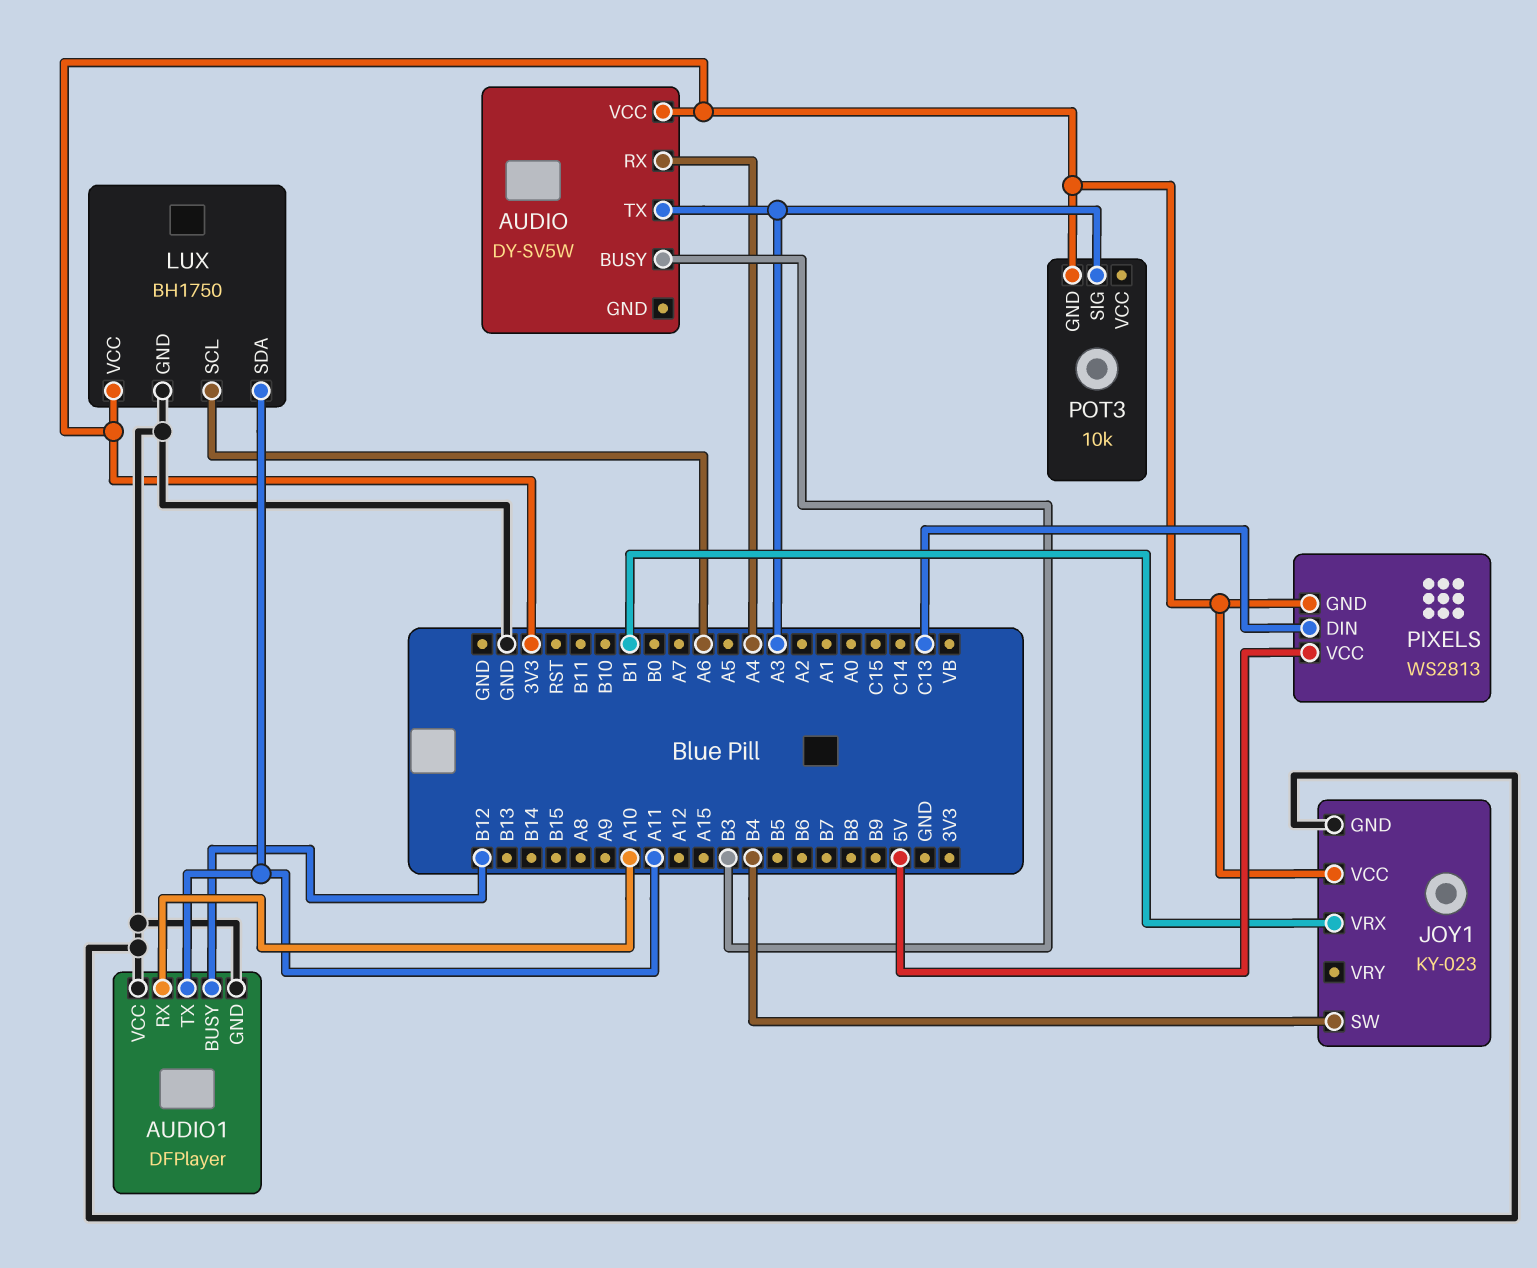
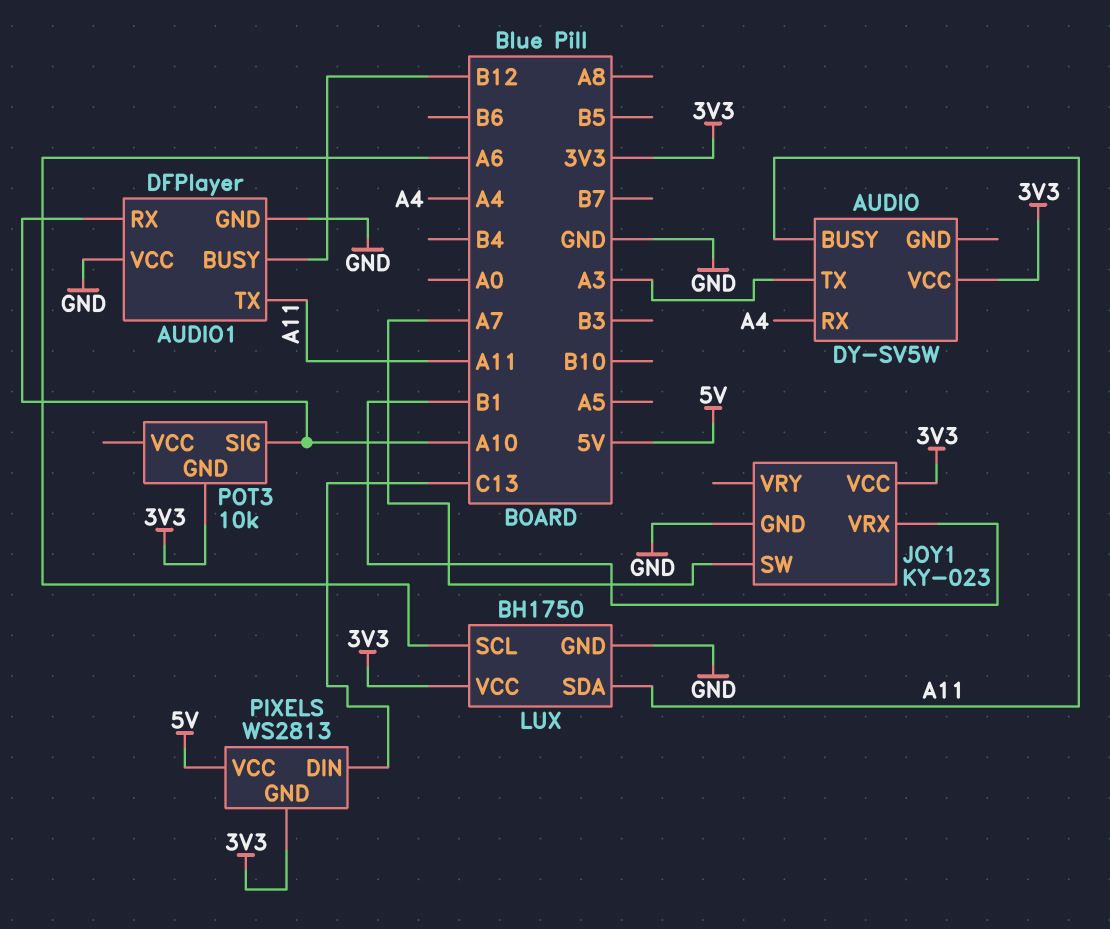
AUDIO pin BUSY: B3 -> A11
JOY1 pin SW: B4 -> A7
POT3 pin SIG: A3 -> A10

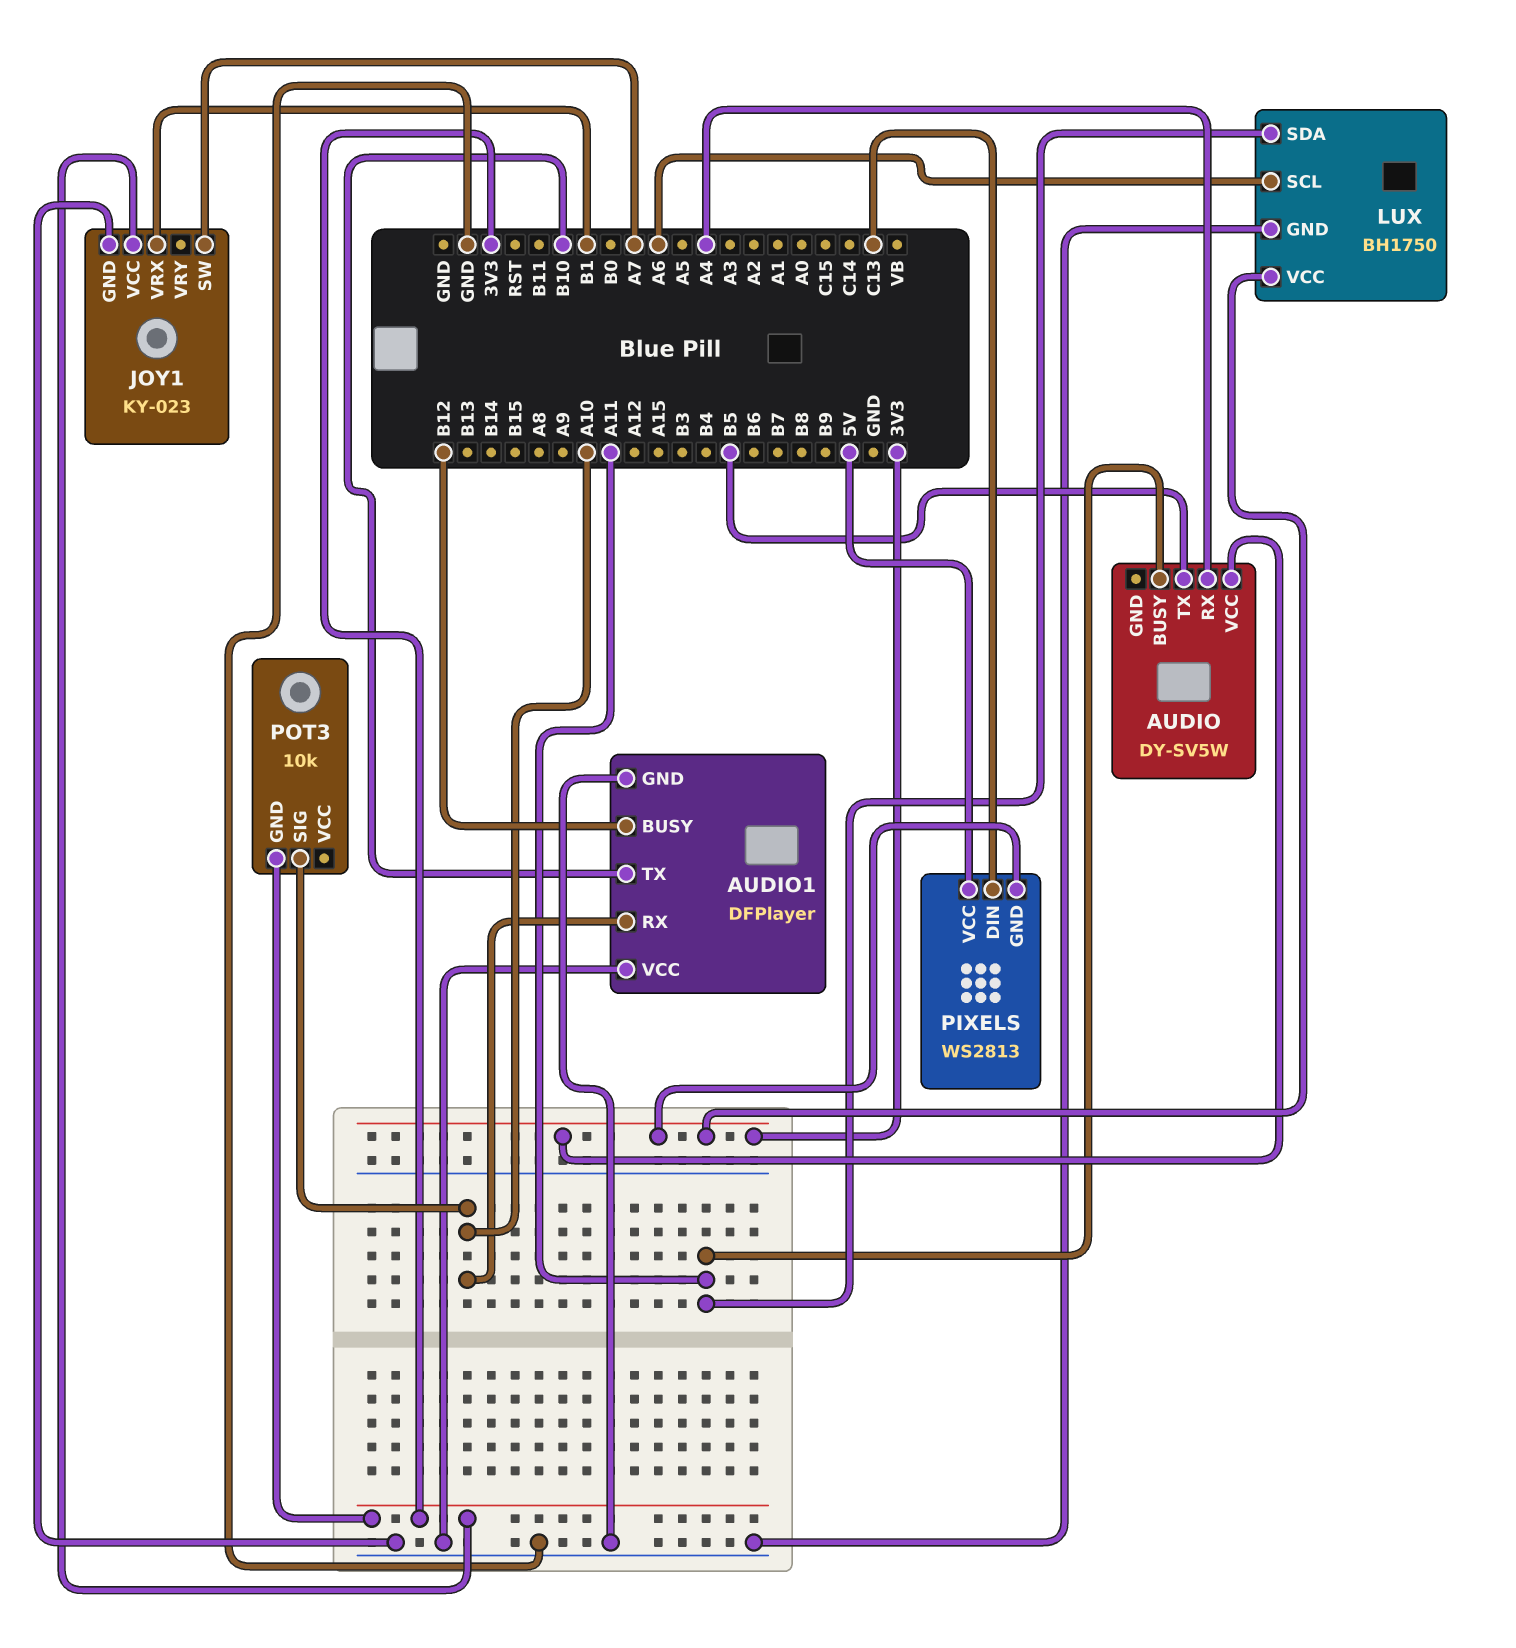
AUDIO pin TX: A3 -> B5
AUDIO1 pin TX: A11 -> B10

